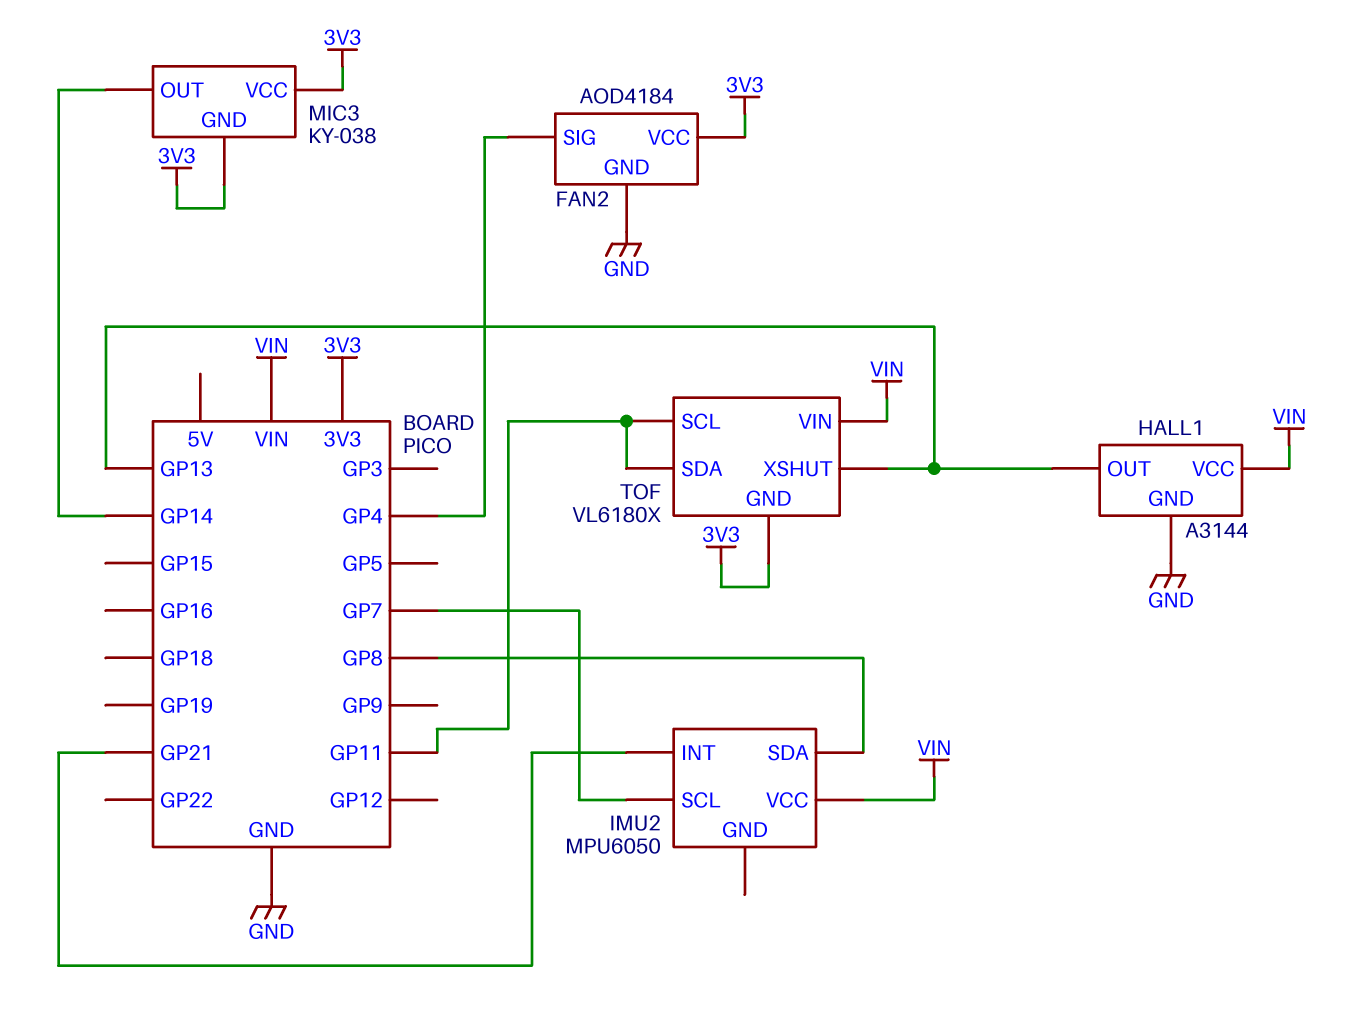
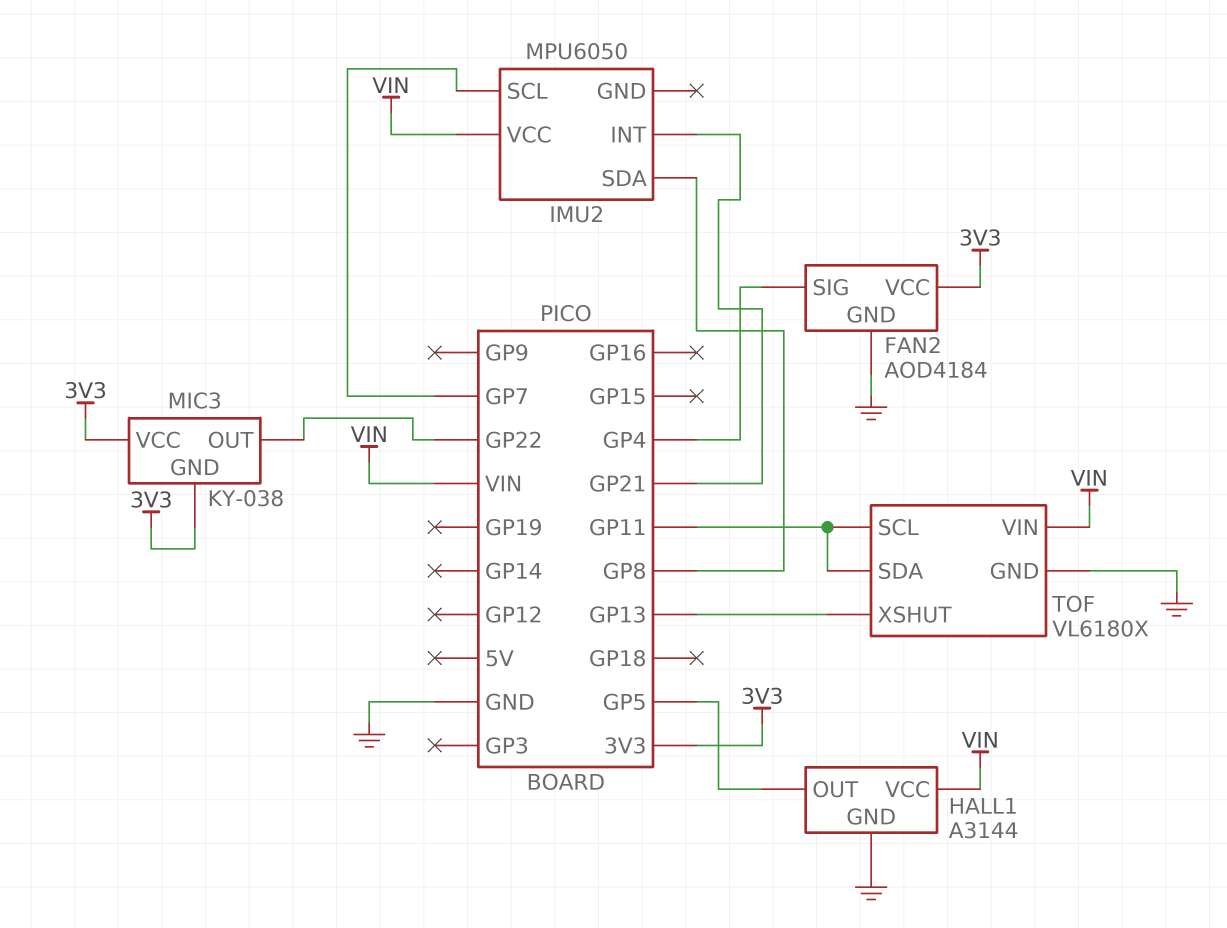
HALL1 pin OUT: GP13 -> GP5
MIC3 pin OUT: GP14 -> GP22
TOF pin GND: 3V3 -> GND

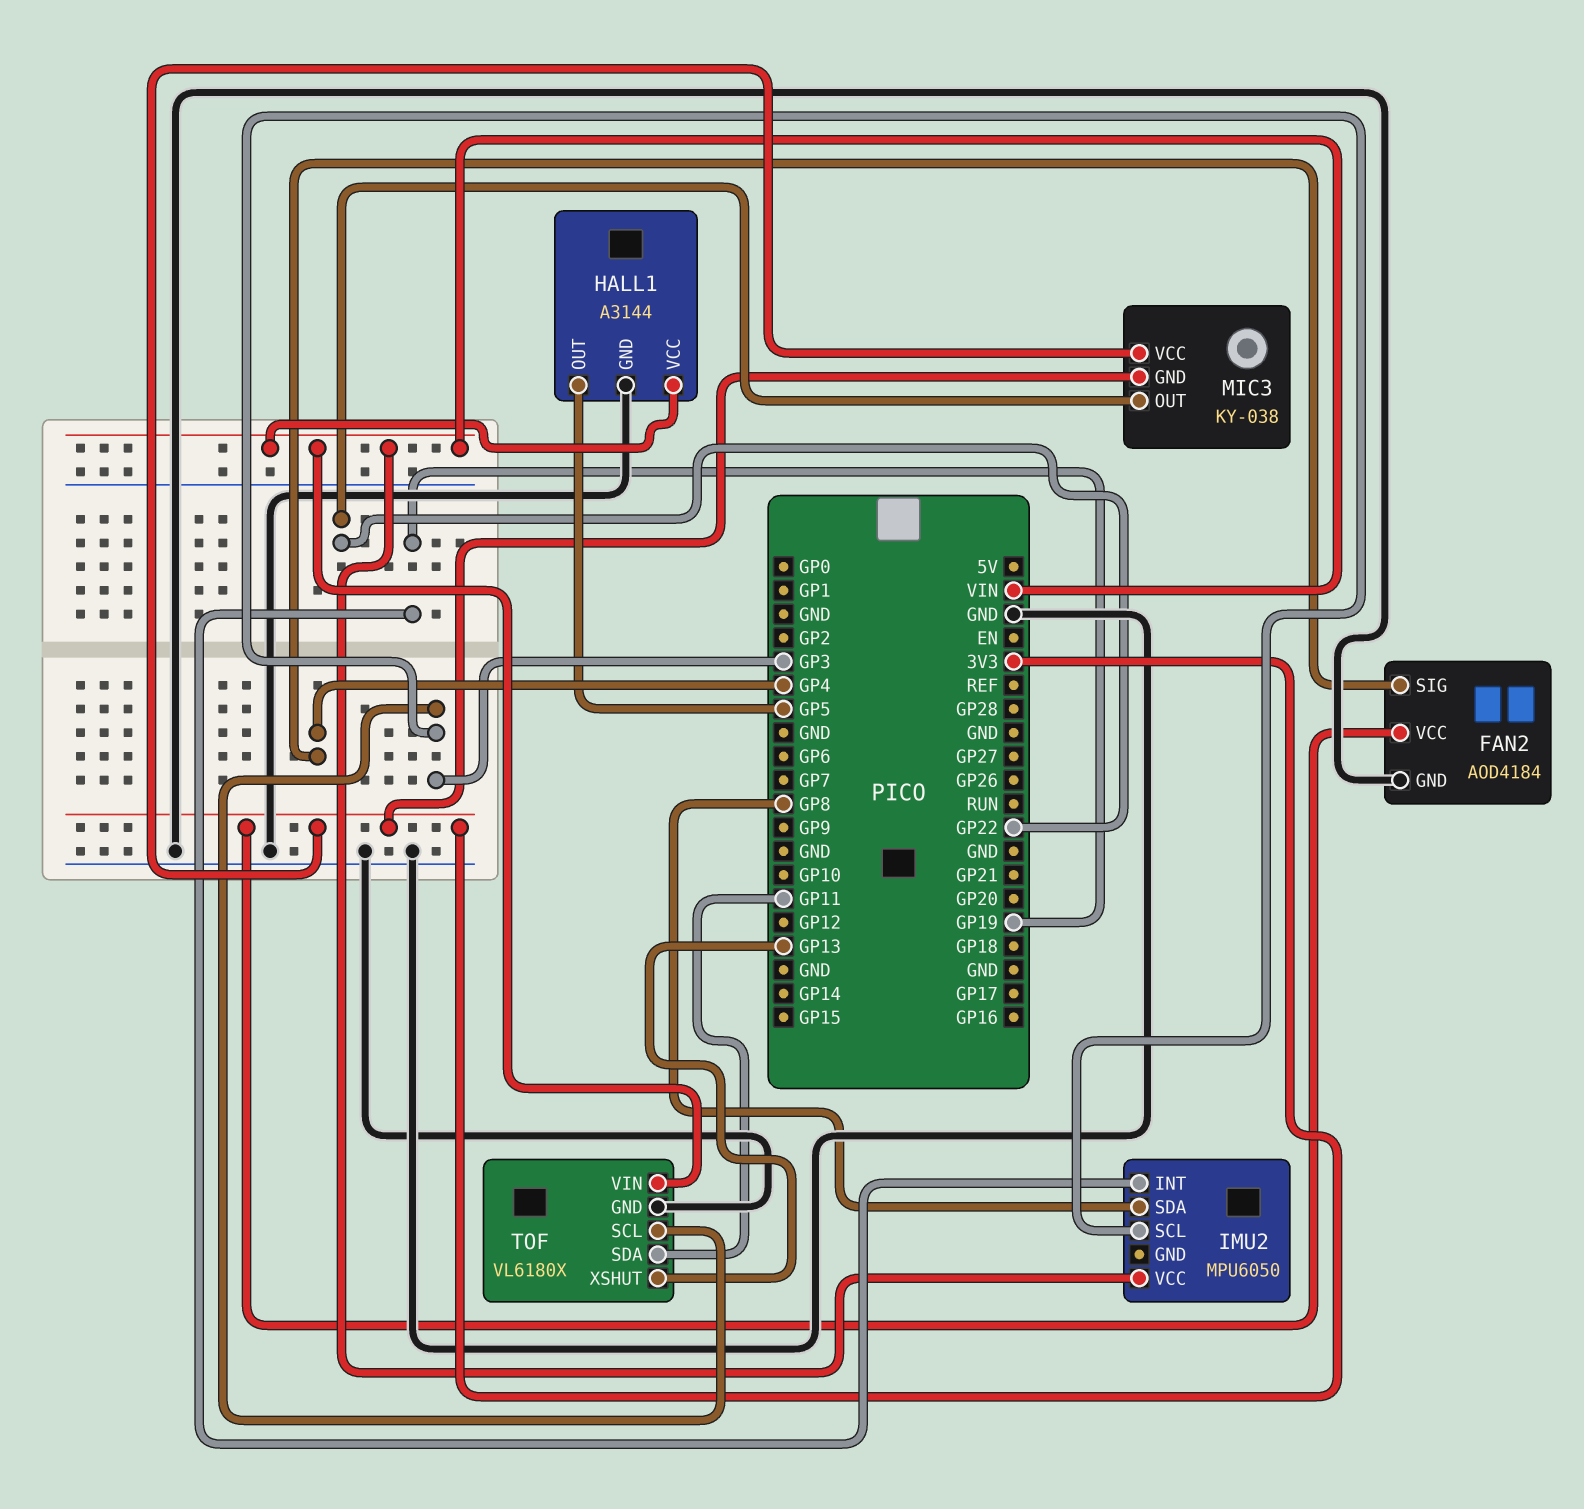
IMU2 pin INT: GP21 -> GP19
IMU2 pin SCL: GP7 -> GP3
TOF pin SCL: GP11 -> GP3

